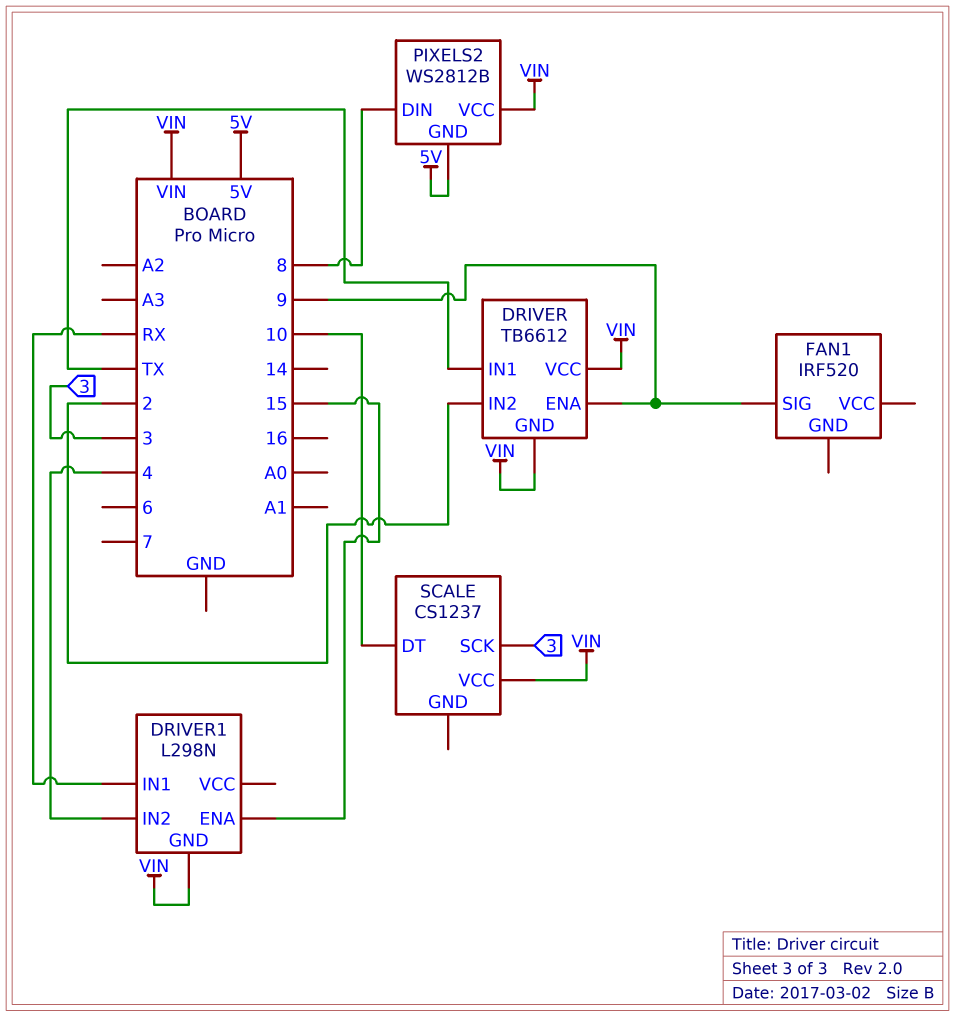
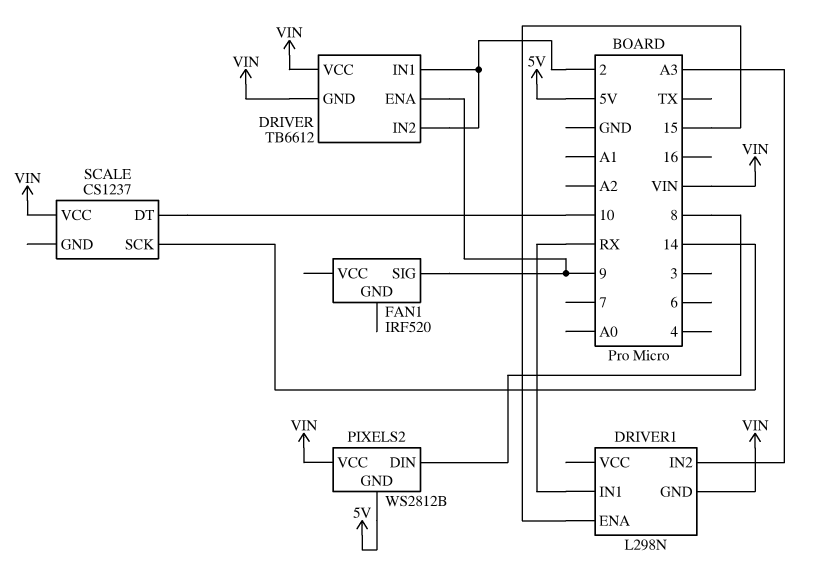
DRIVER pin IN1: TX -> 2
DRIVER1 pin IN2: 4 -> A3
SCALE pin SCK: 3 -> 14

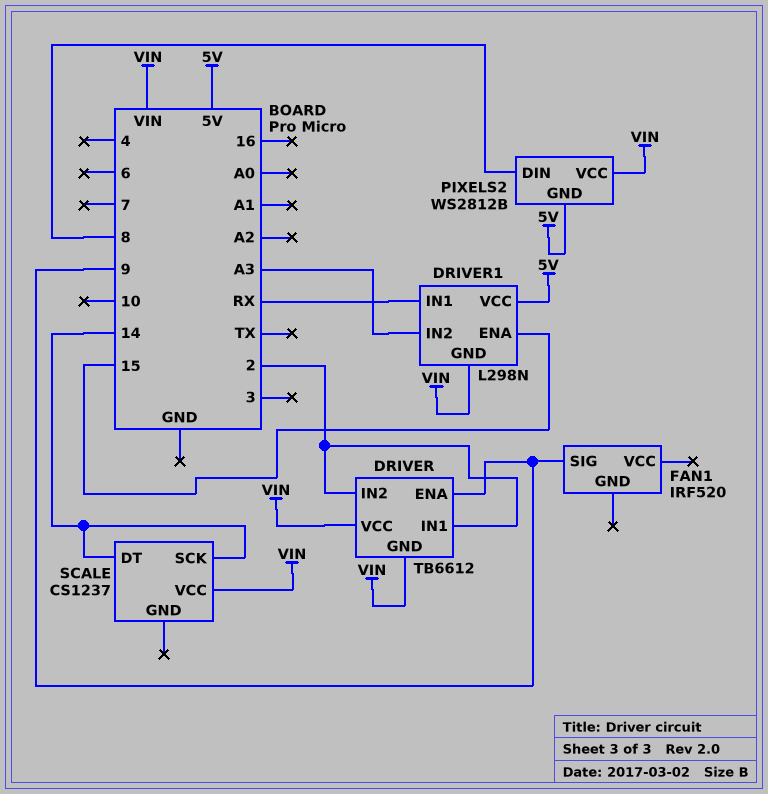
DRIVER1 pin VCC: none -> 5V
SCALE pin DT: 10 -> 14

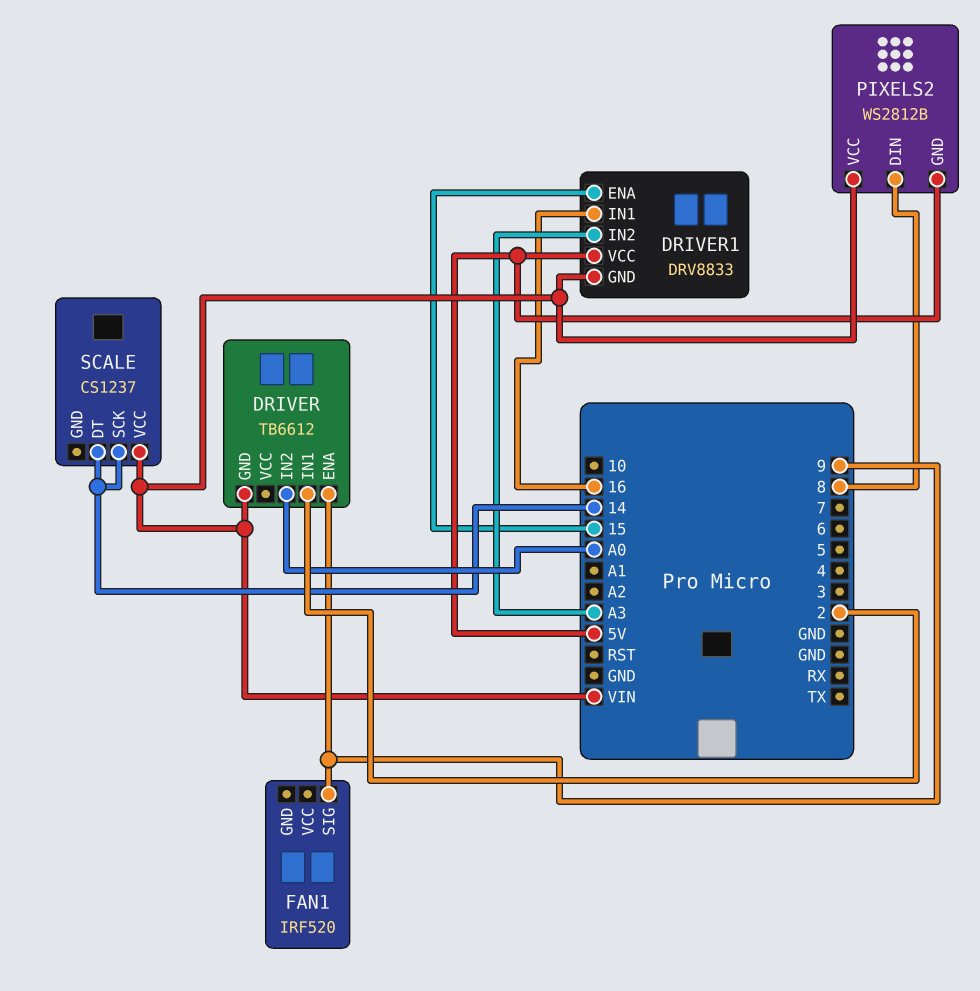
DRIVER pin IN2: 2 -> A0
DRIVER pin VCC: VIN -> none
DRIVER1: L298N -> DRV8833
DRIVER1 pin IN1: RX -> 16

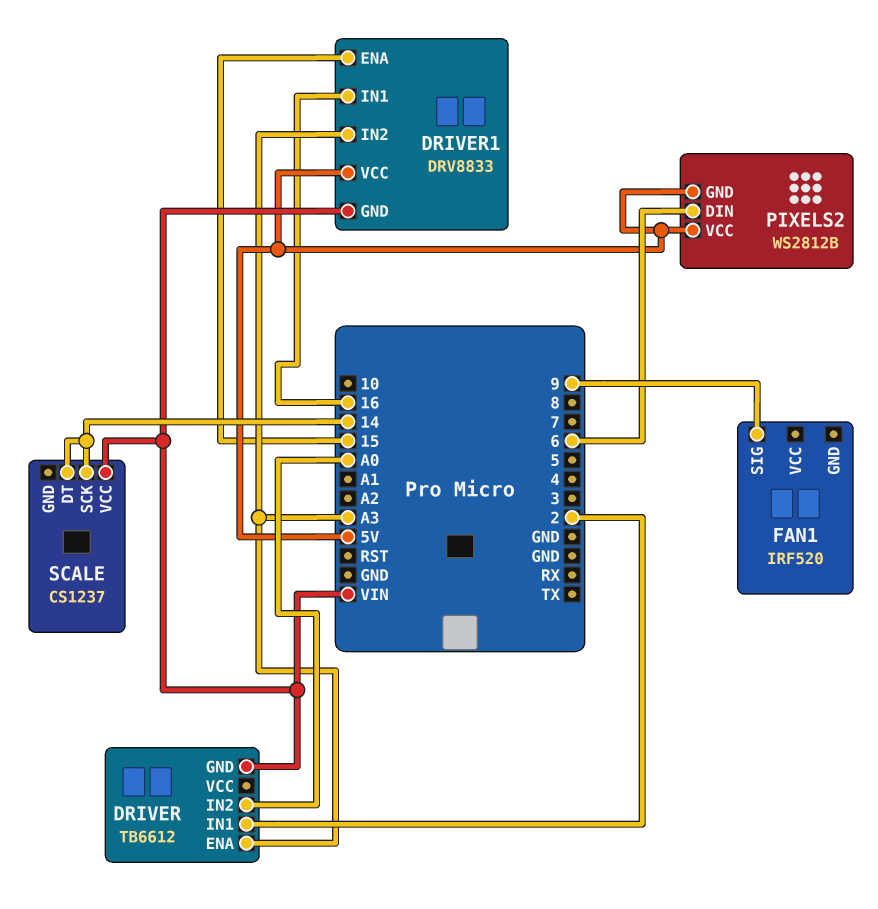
DRIVER pin ENA: 9 -> A3
PIXELS2 pin DIN: 8 -> 6
PIXELS2 pin VCC: VIN -> 5V

